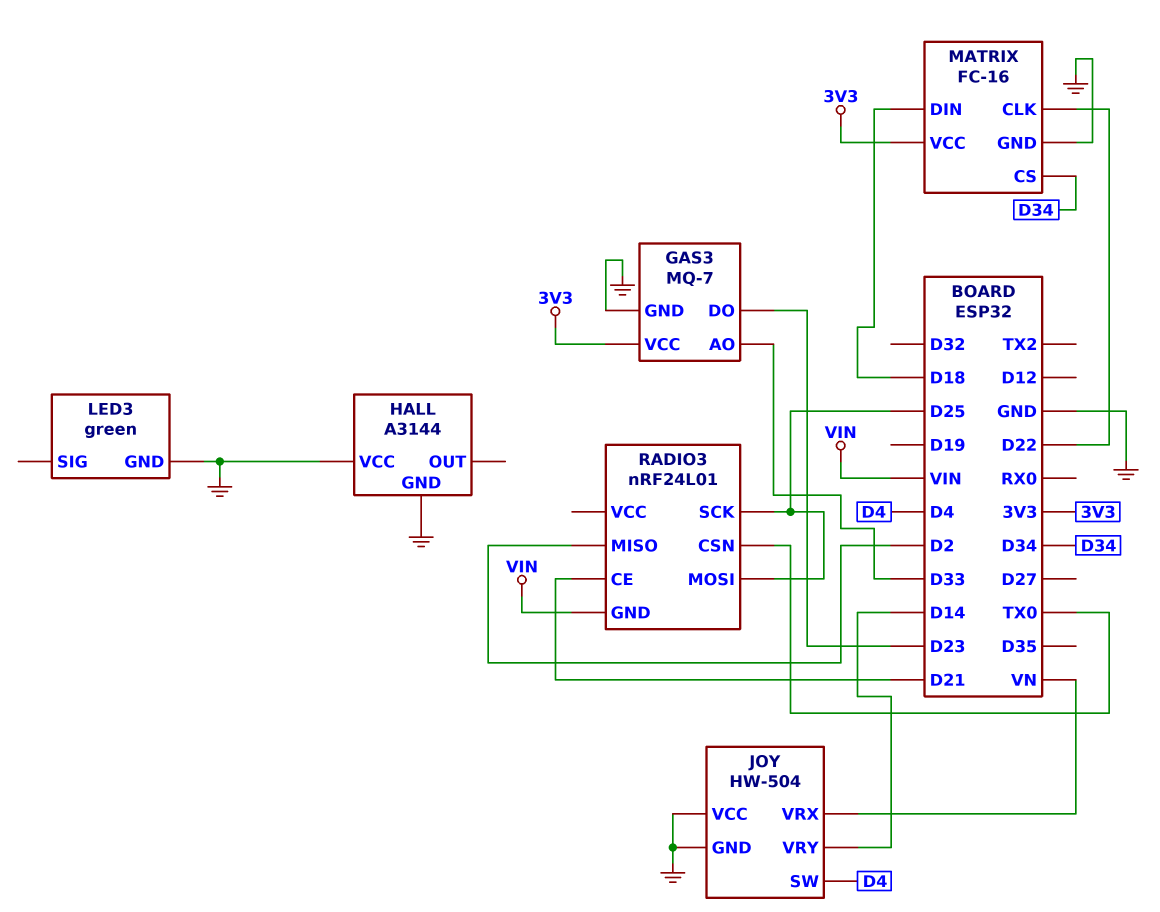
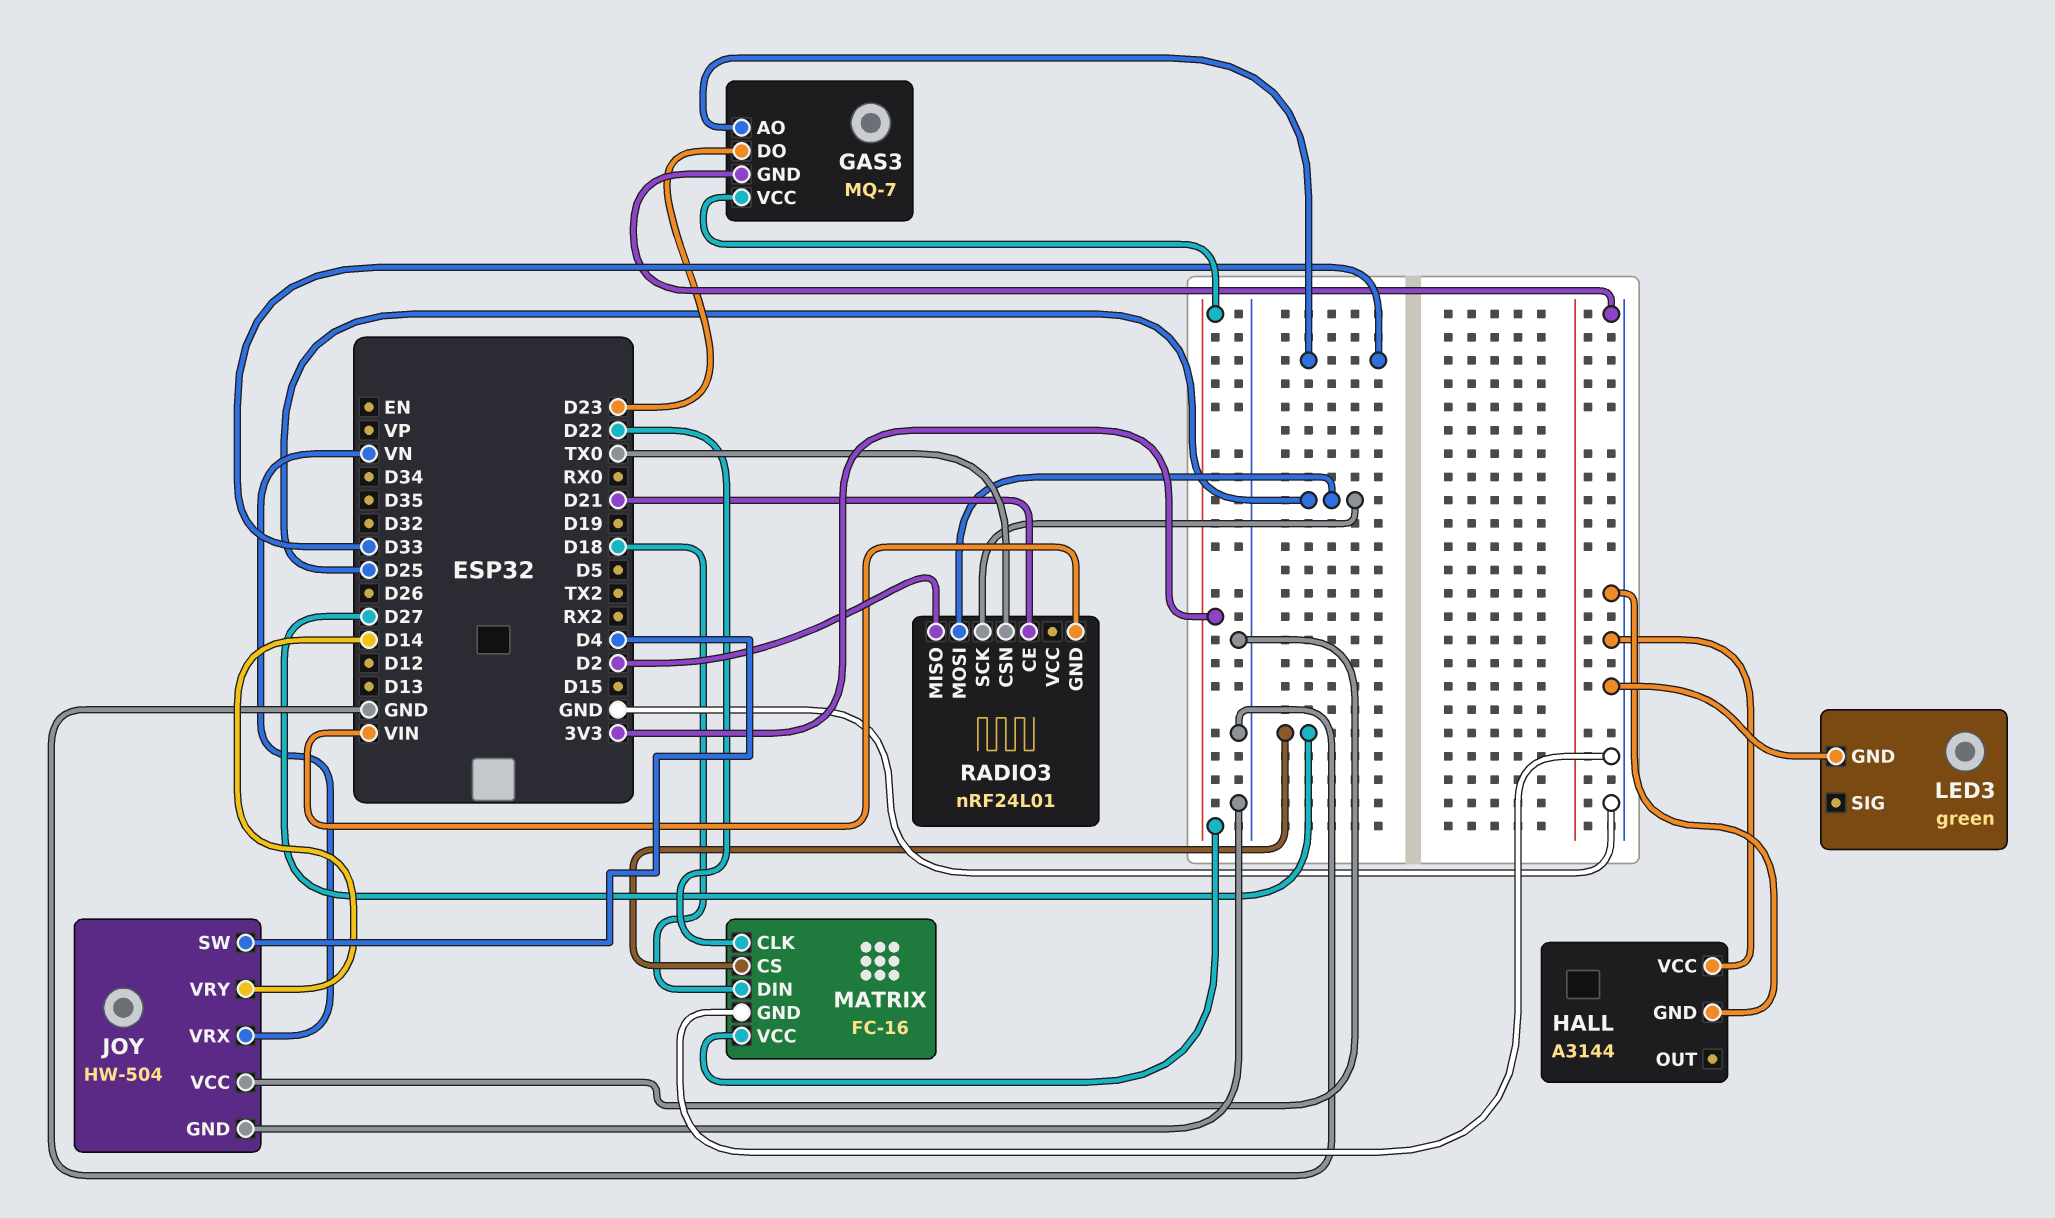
MATRIX pin CS: D34 -> D27

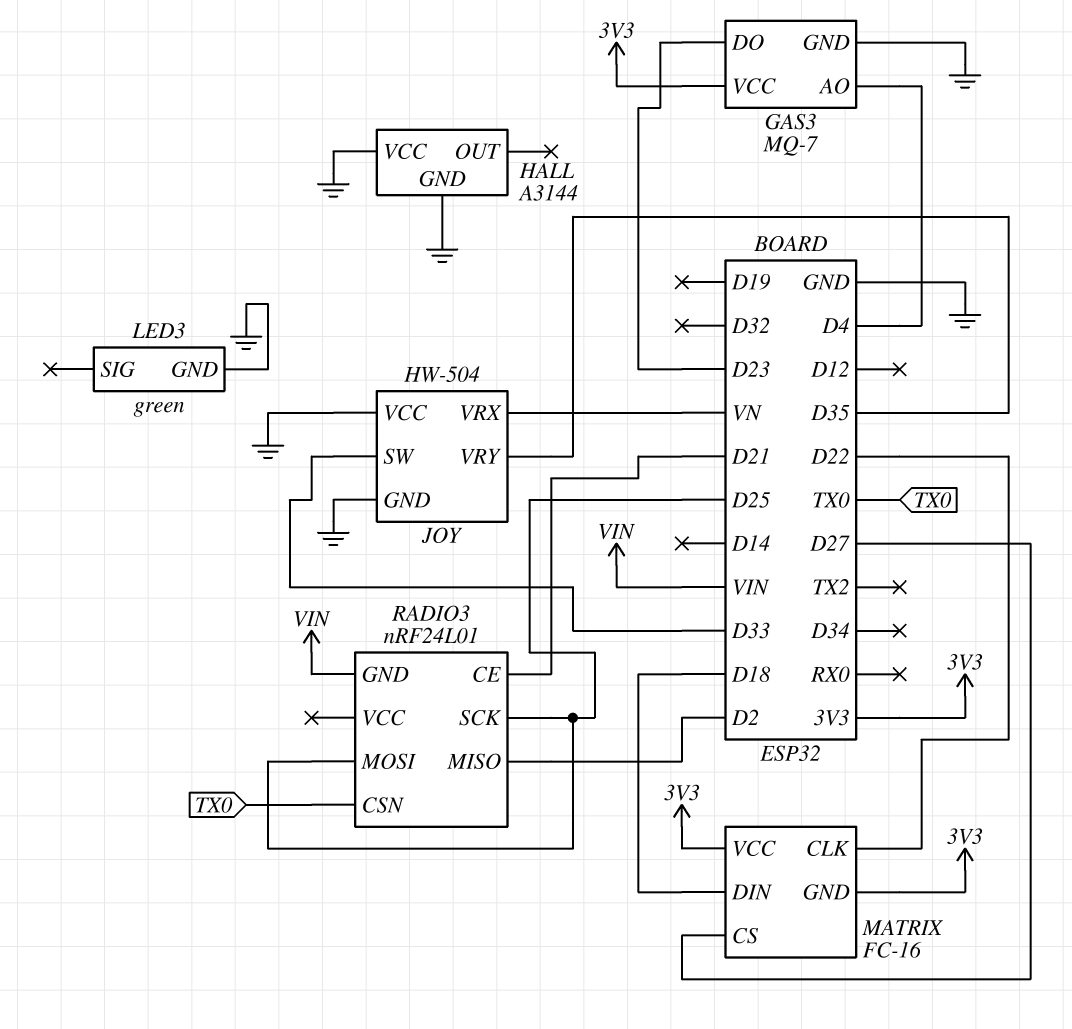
GAS3 pin AO: D33 -> D4
JOY pin SW: D4 -> D33
JOY pin VRY: D14 -> D35
MATRIX pin GND: GND -> 3V3

